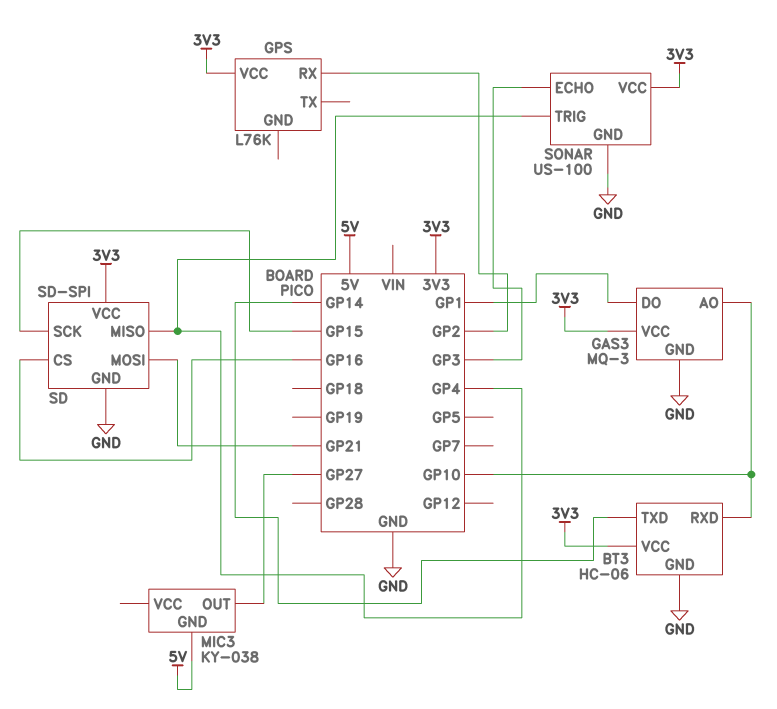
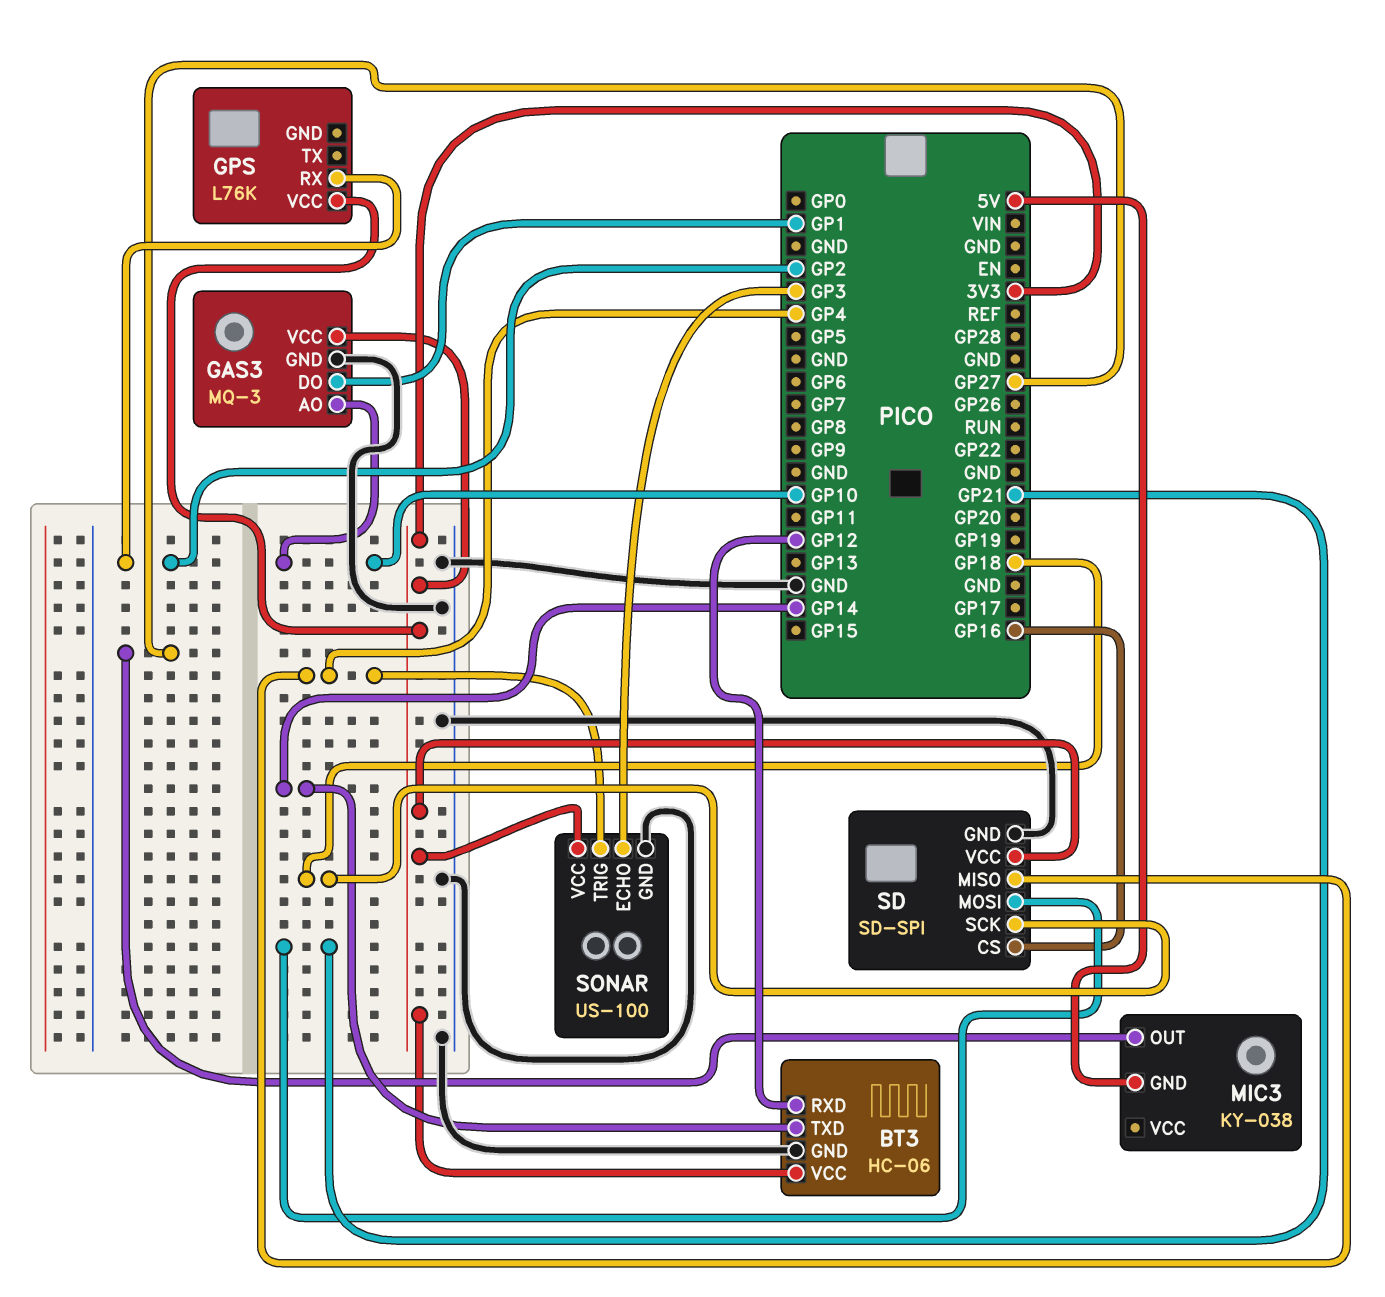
BT3 pin RXD: GP10 -> GP12
SD pin SCK: GP15 -> GP18

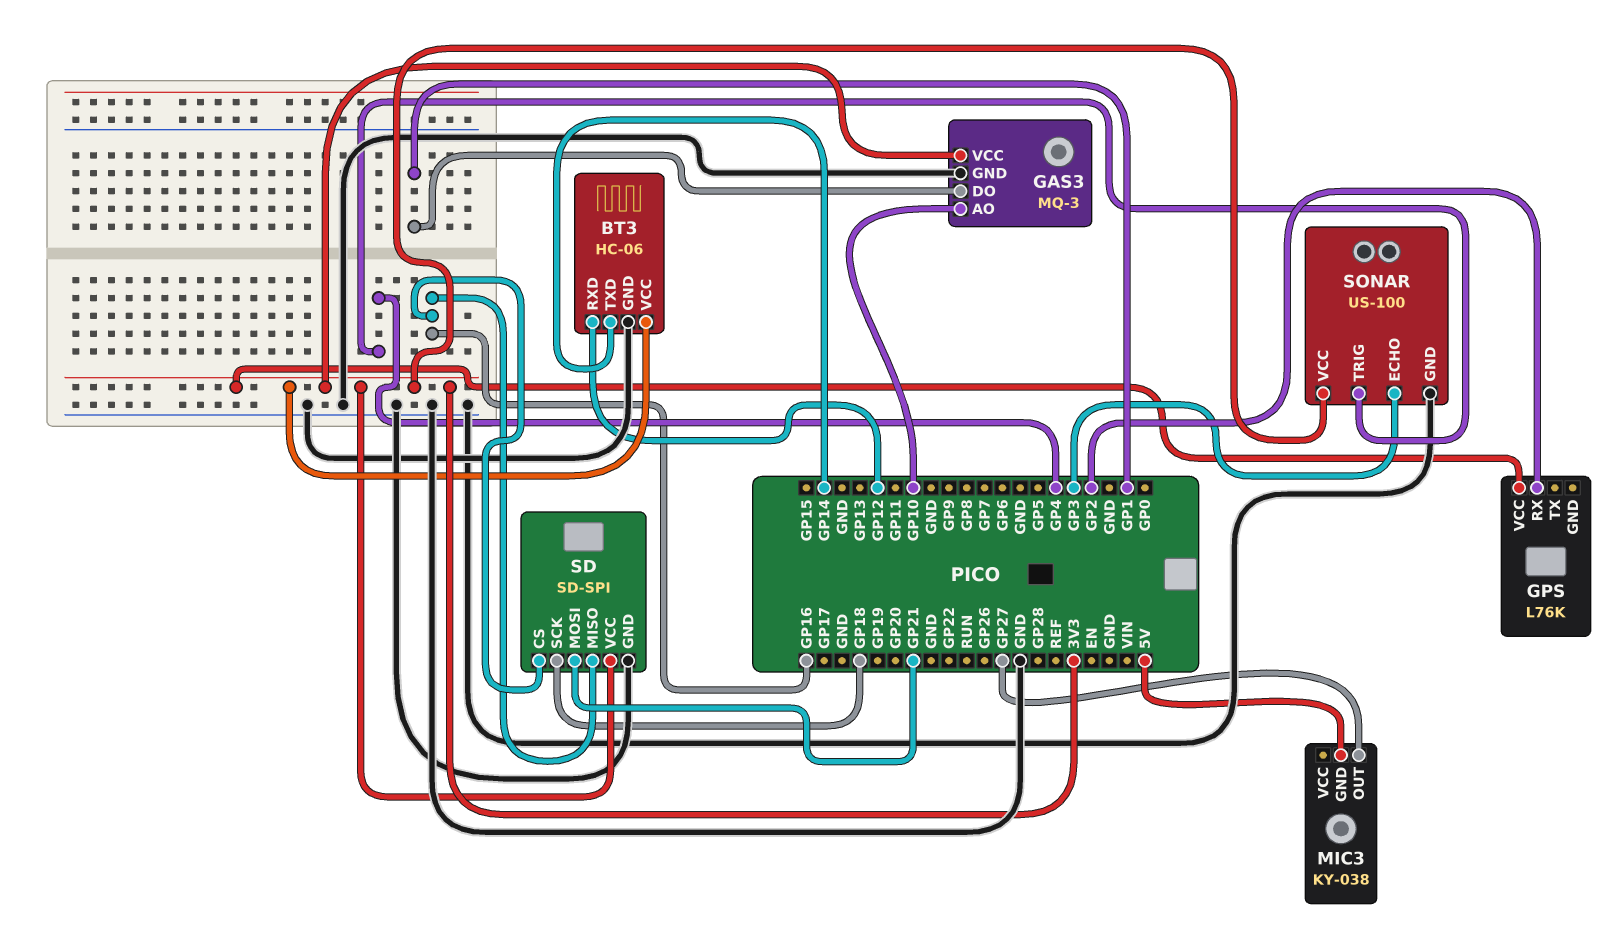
SD pin MISO: GP4 -> GP16

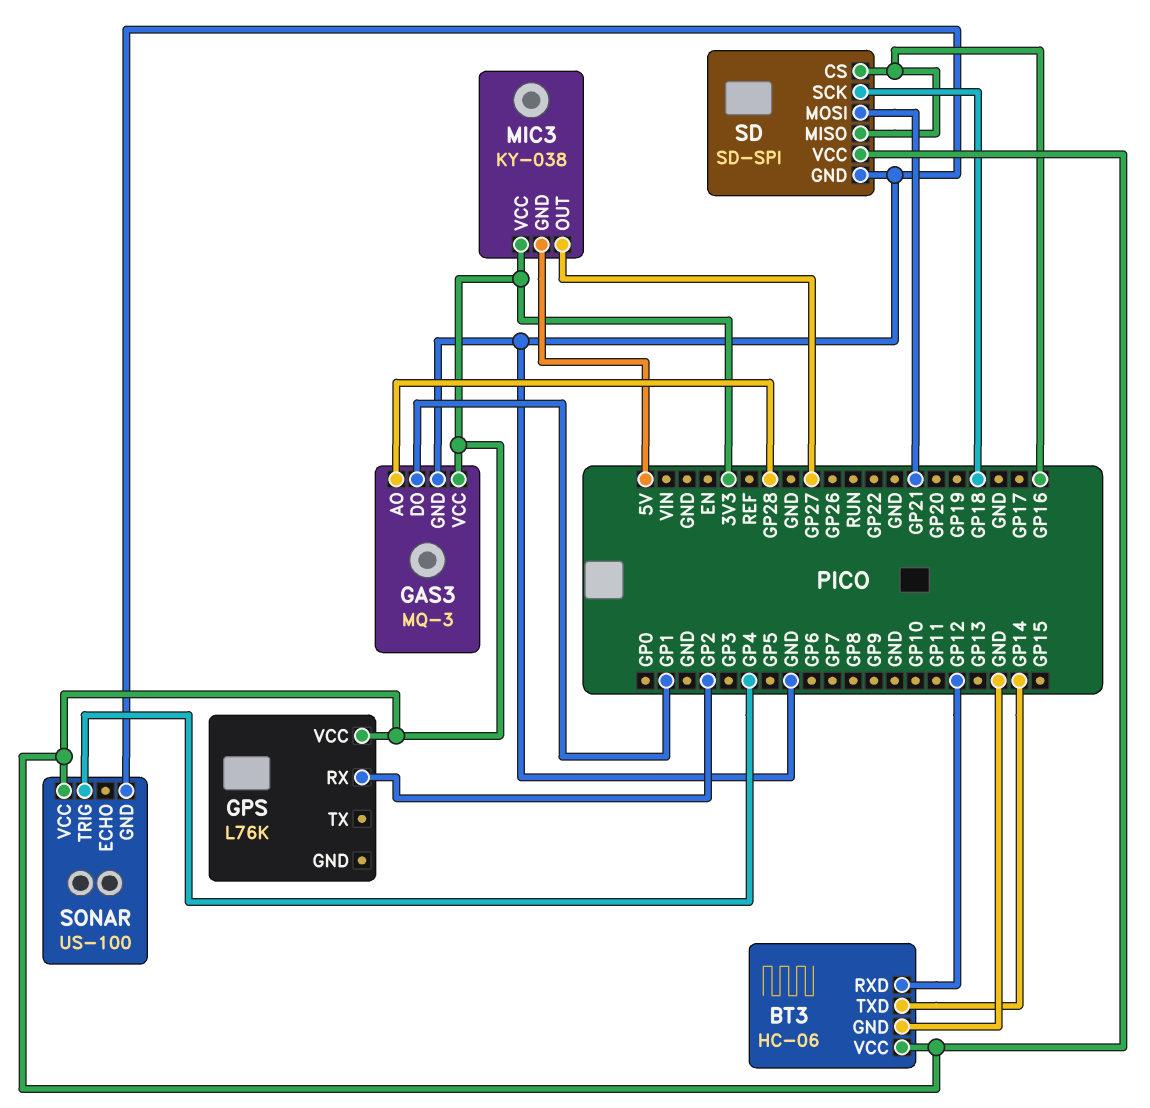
GAS3 pin AO: GP10 -> GP28
MIC3 pin VCC: none -> 3V3
SONAR pin ECHO: GP3 -> none

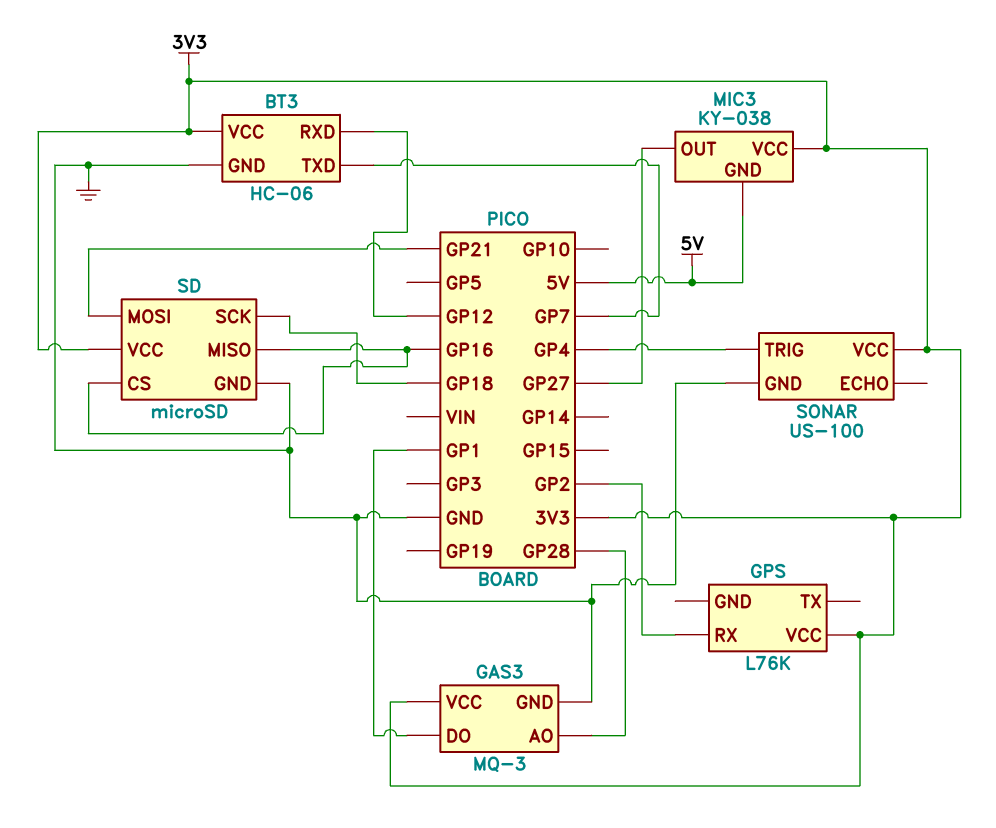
BT3 pin TXD: GP14 -> GP7
SD: SD-SPI -> microSD

